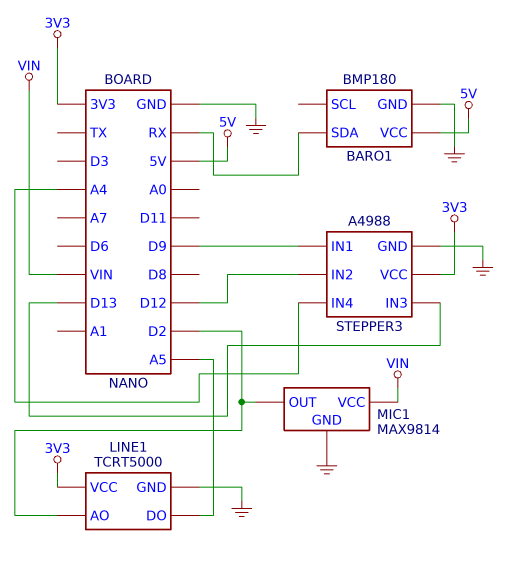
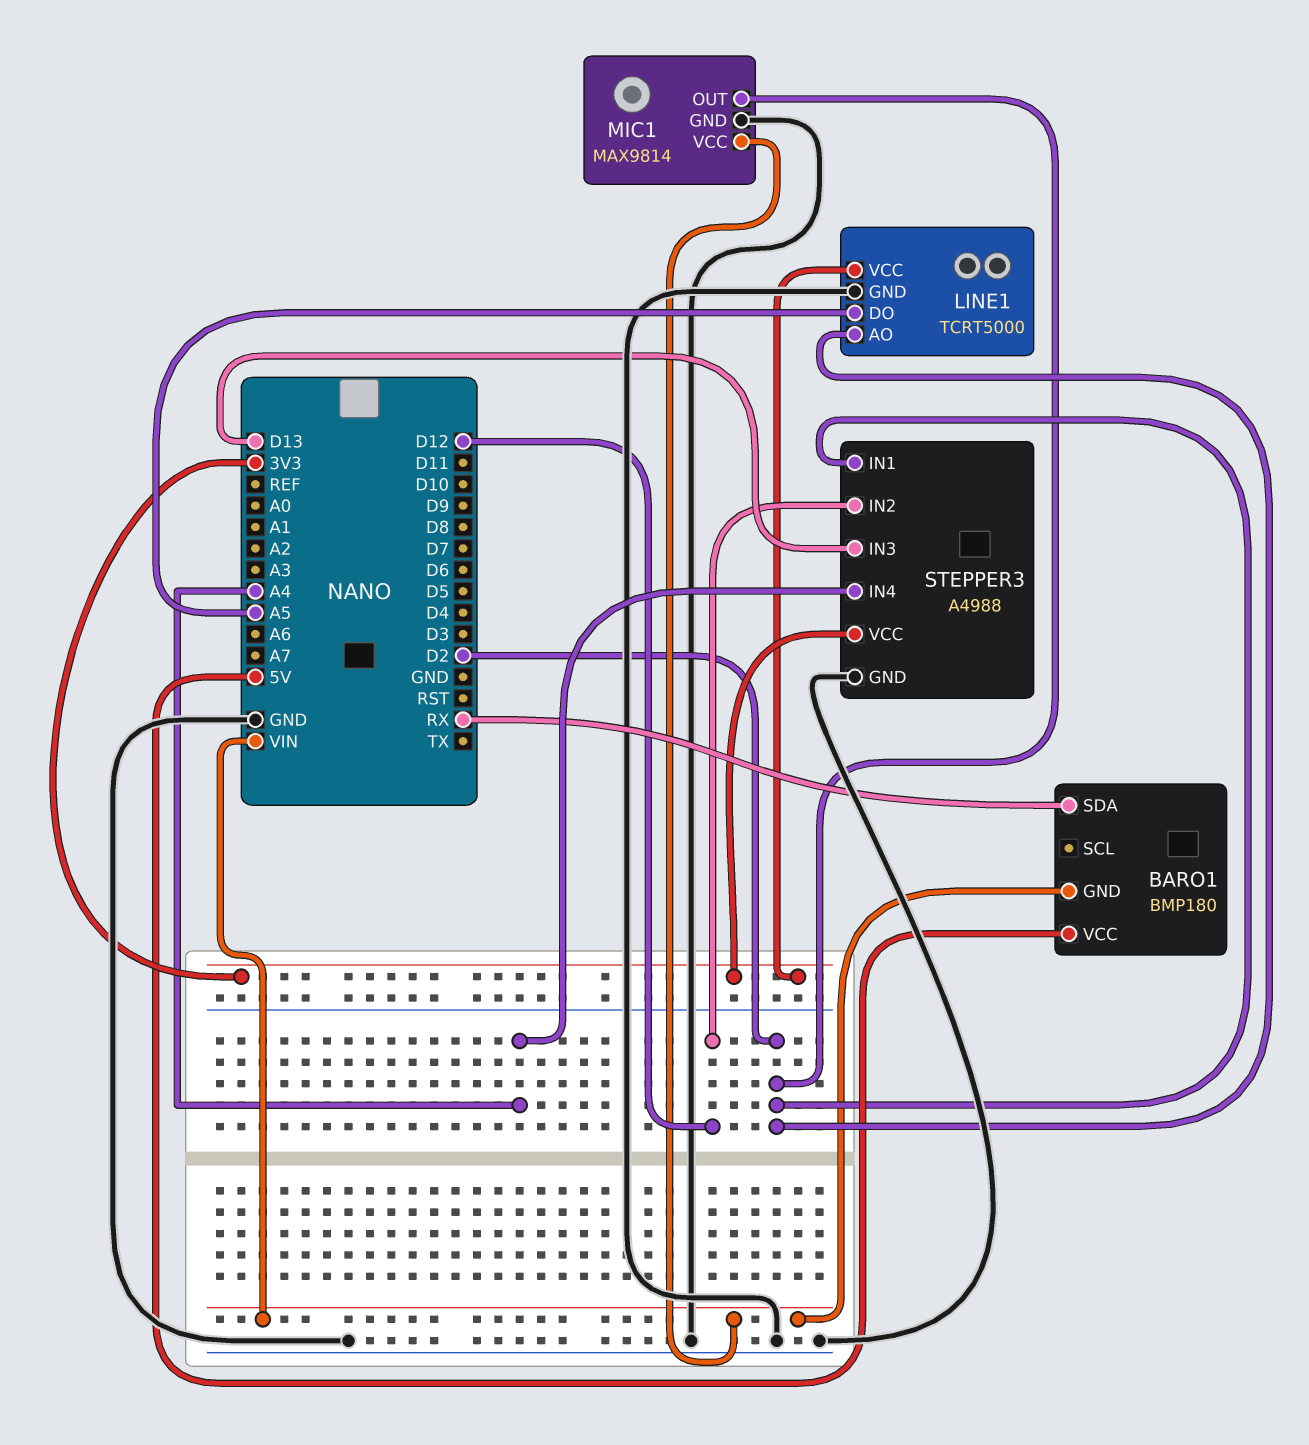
BARO1 pin GND: GND -> VIN
STEPPER3 pin IN1: D9 -> D2

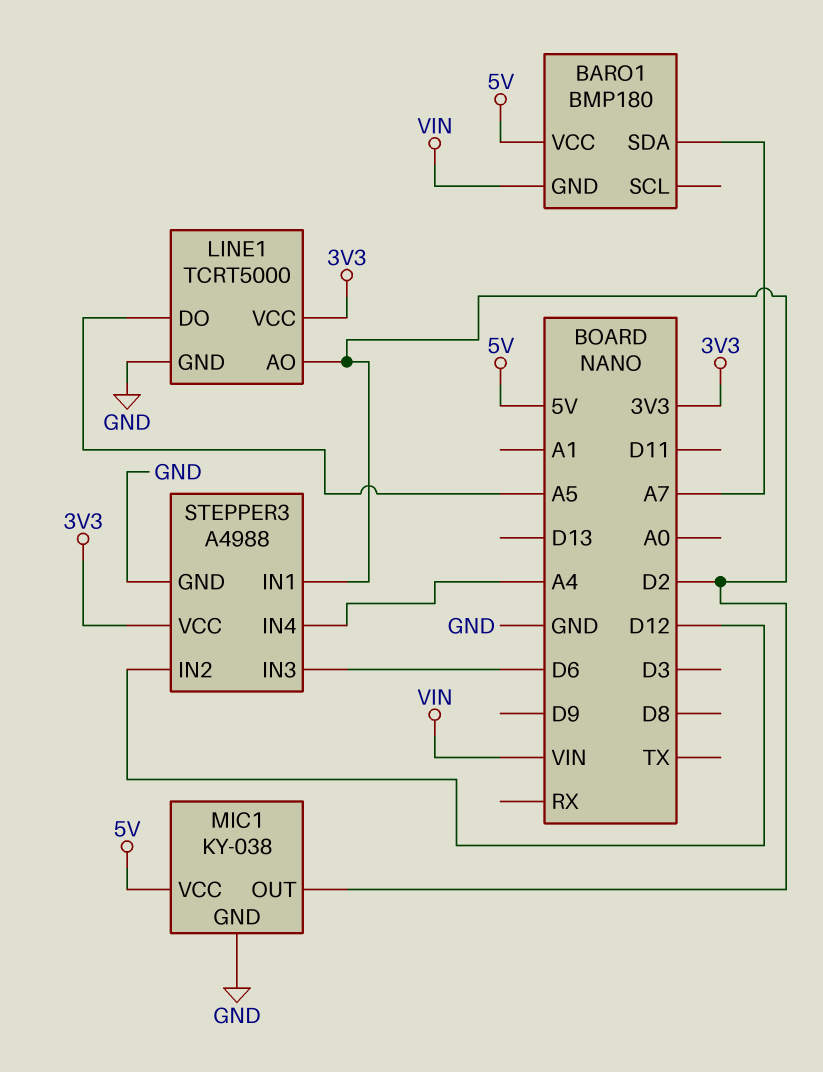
BARO1 pin SDA: RX -> A7
MIC1: MAX9814 -> KY-038
MIC1 pin VCC: VIN -> 5V
STEPPER3 pin IN3: D13 -> D6

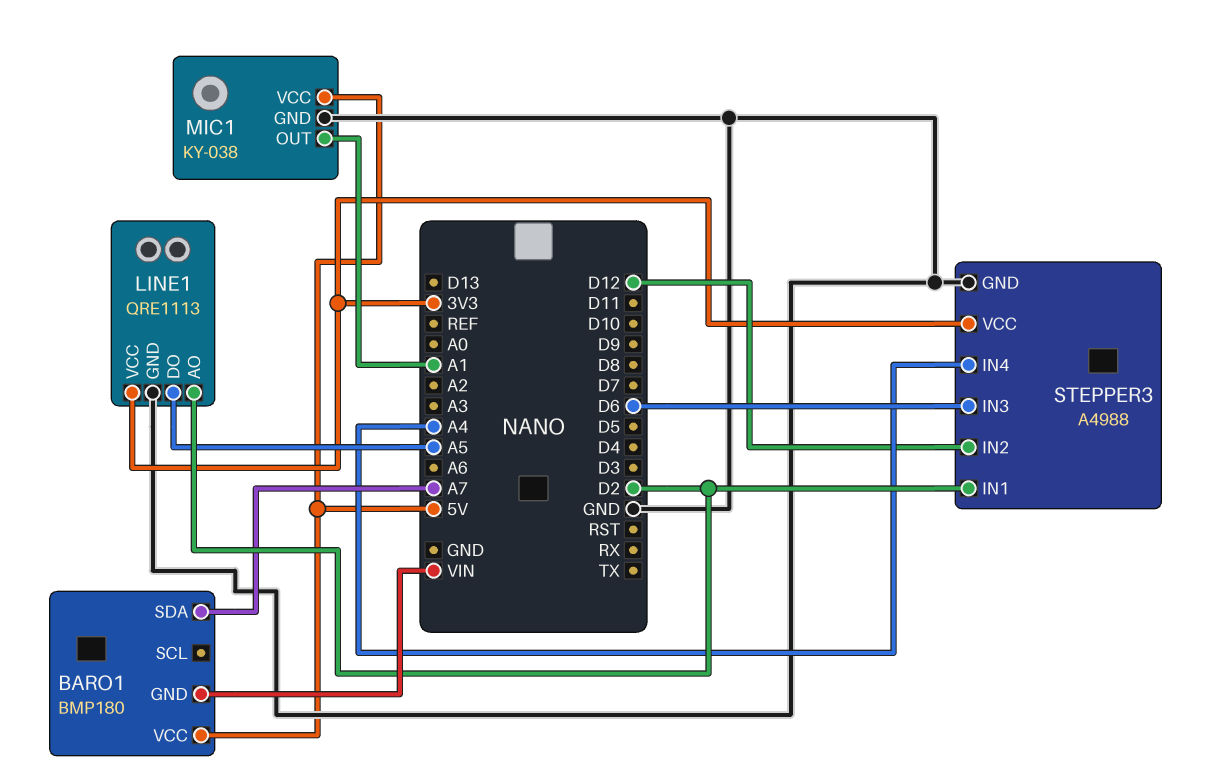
LINE1: TCRT5000 -> QRE1113
MIC1 pin OUT: D2 -> A1

